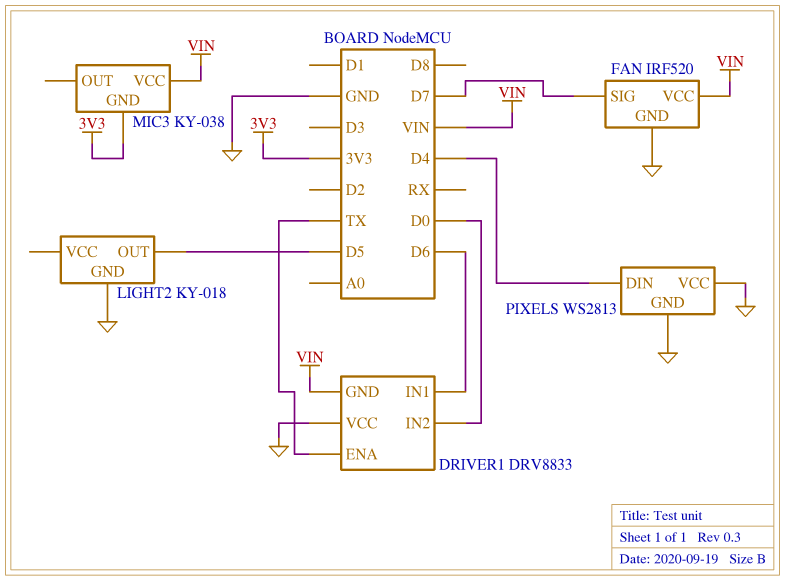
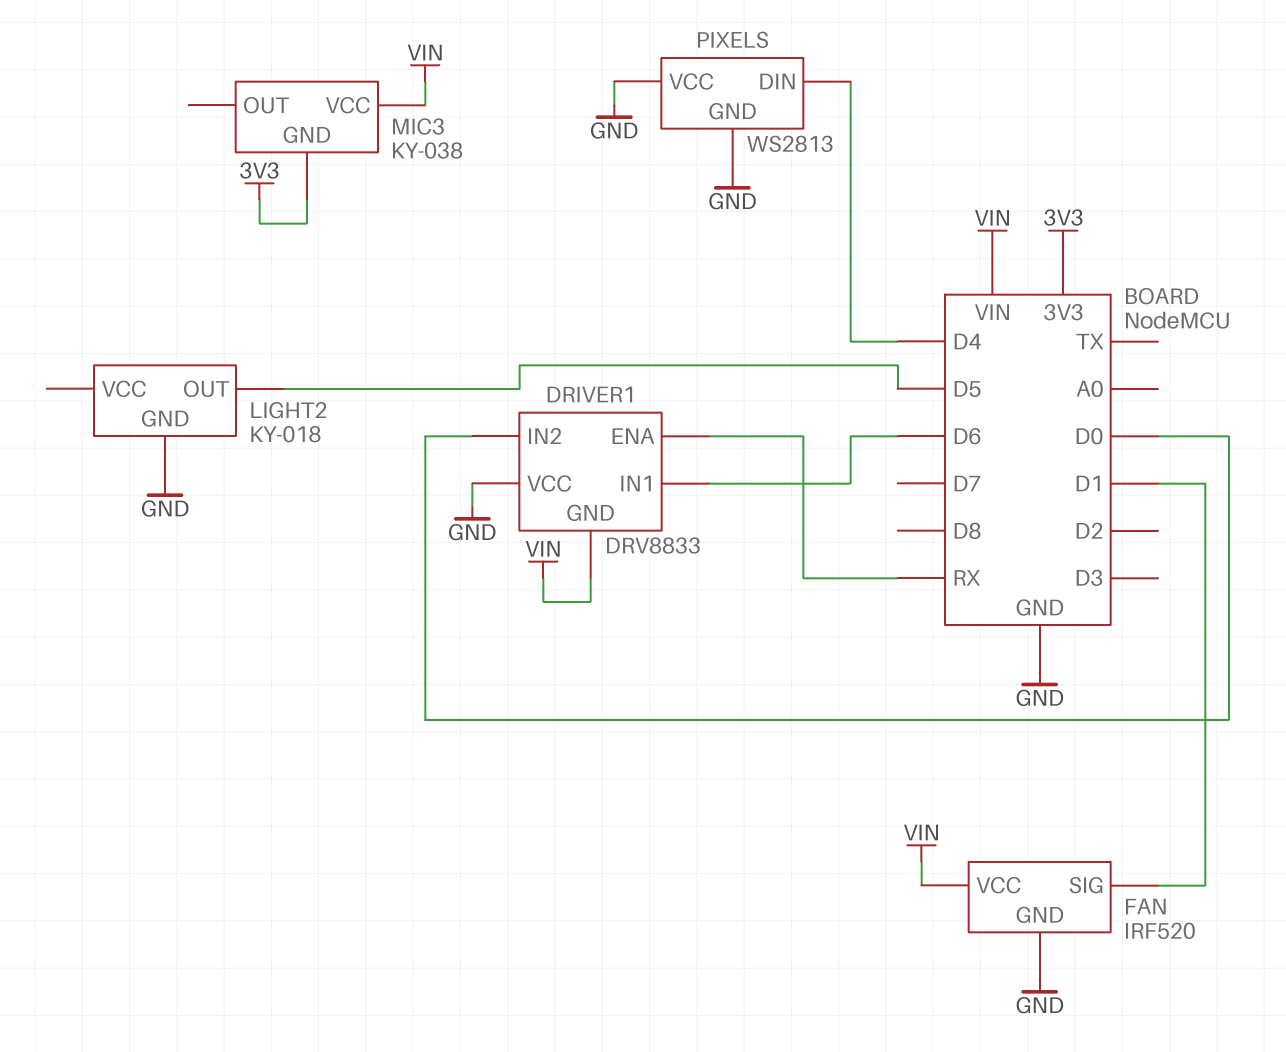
DRIVER1 pin ENA: TX -> RX
FAN pin SIG: D7 -> D1

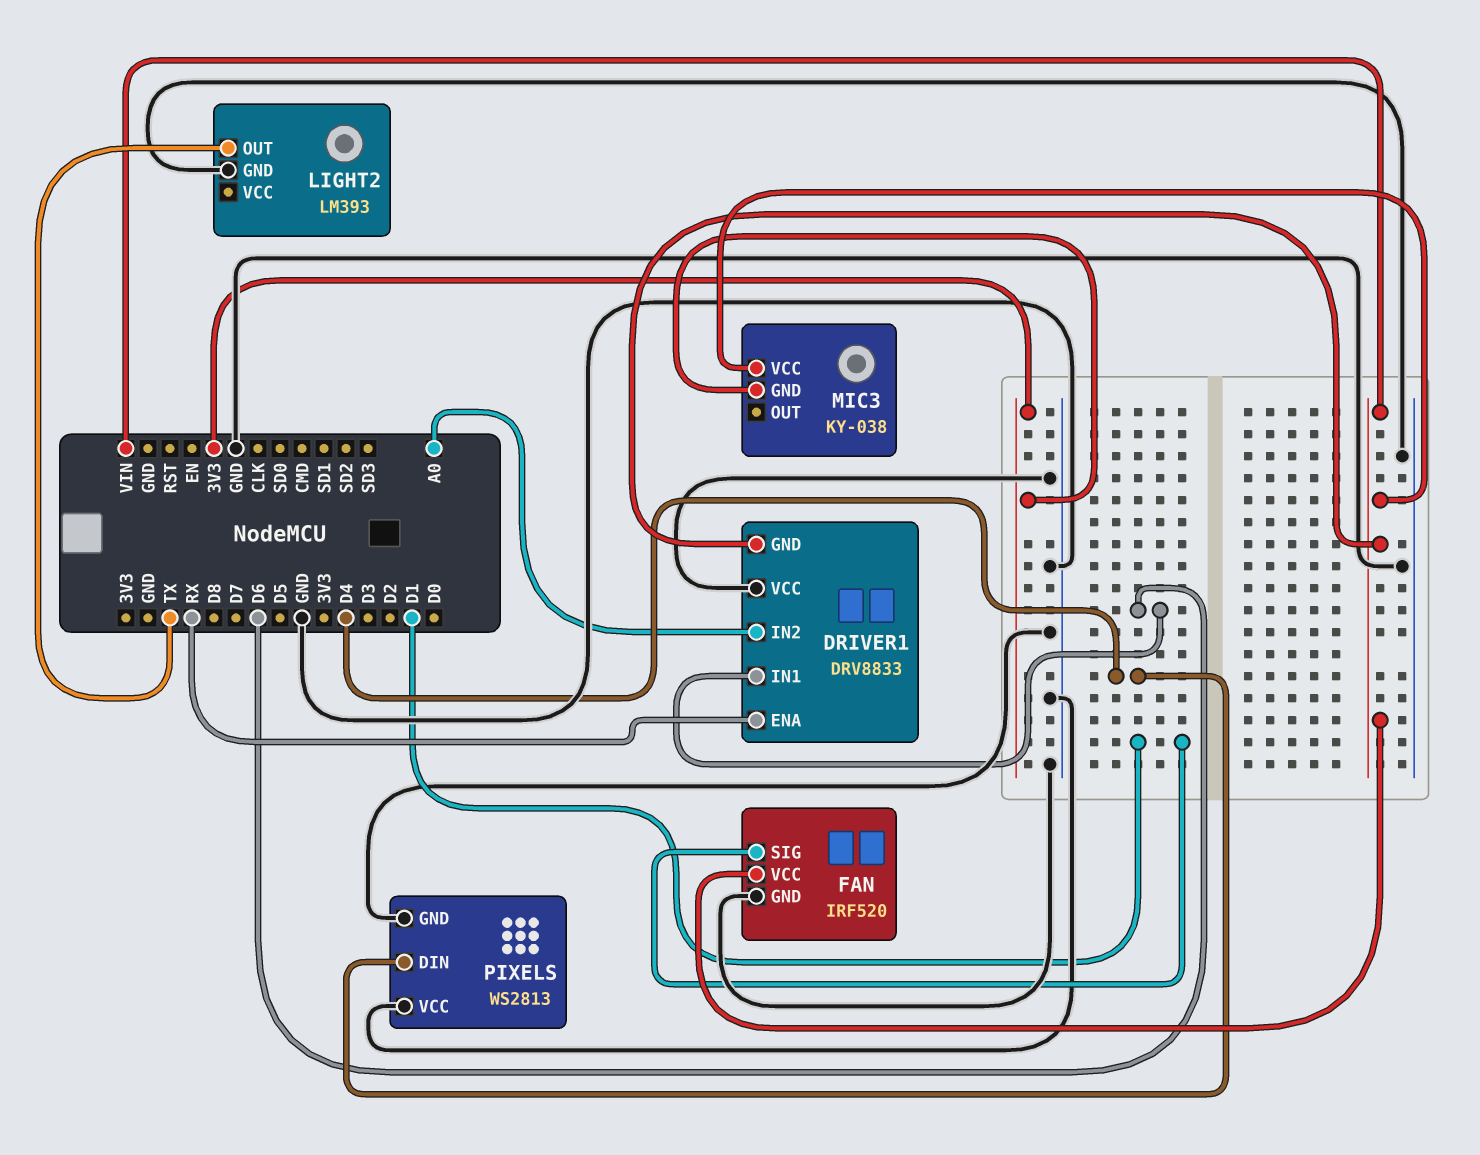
DRIVER1 pin IN2: D0 -> A0
LIGHT2: KY-018 -> LM393
LIGHT2 pin OUT: D5 -> TX

